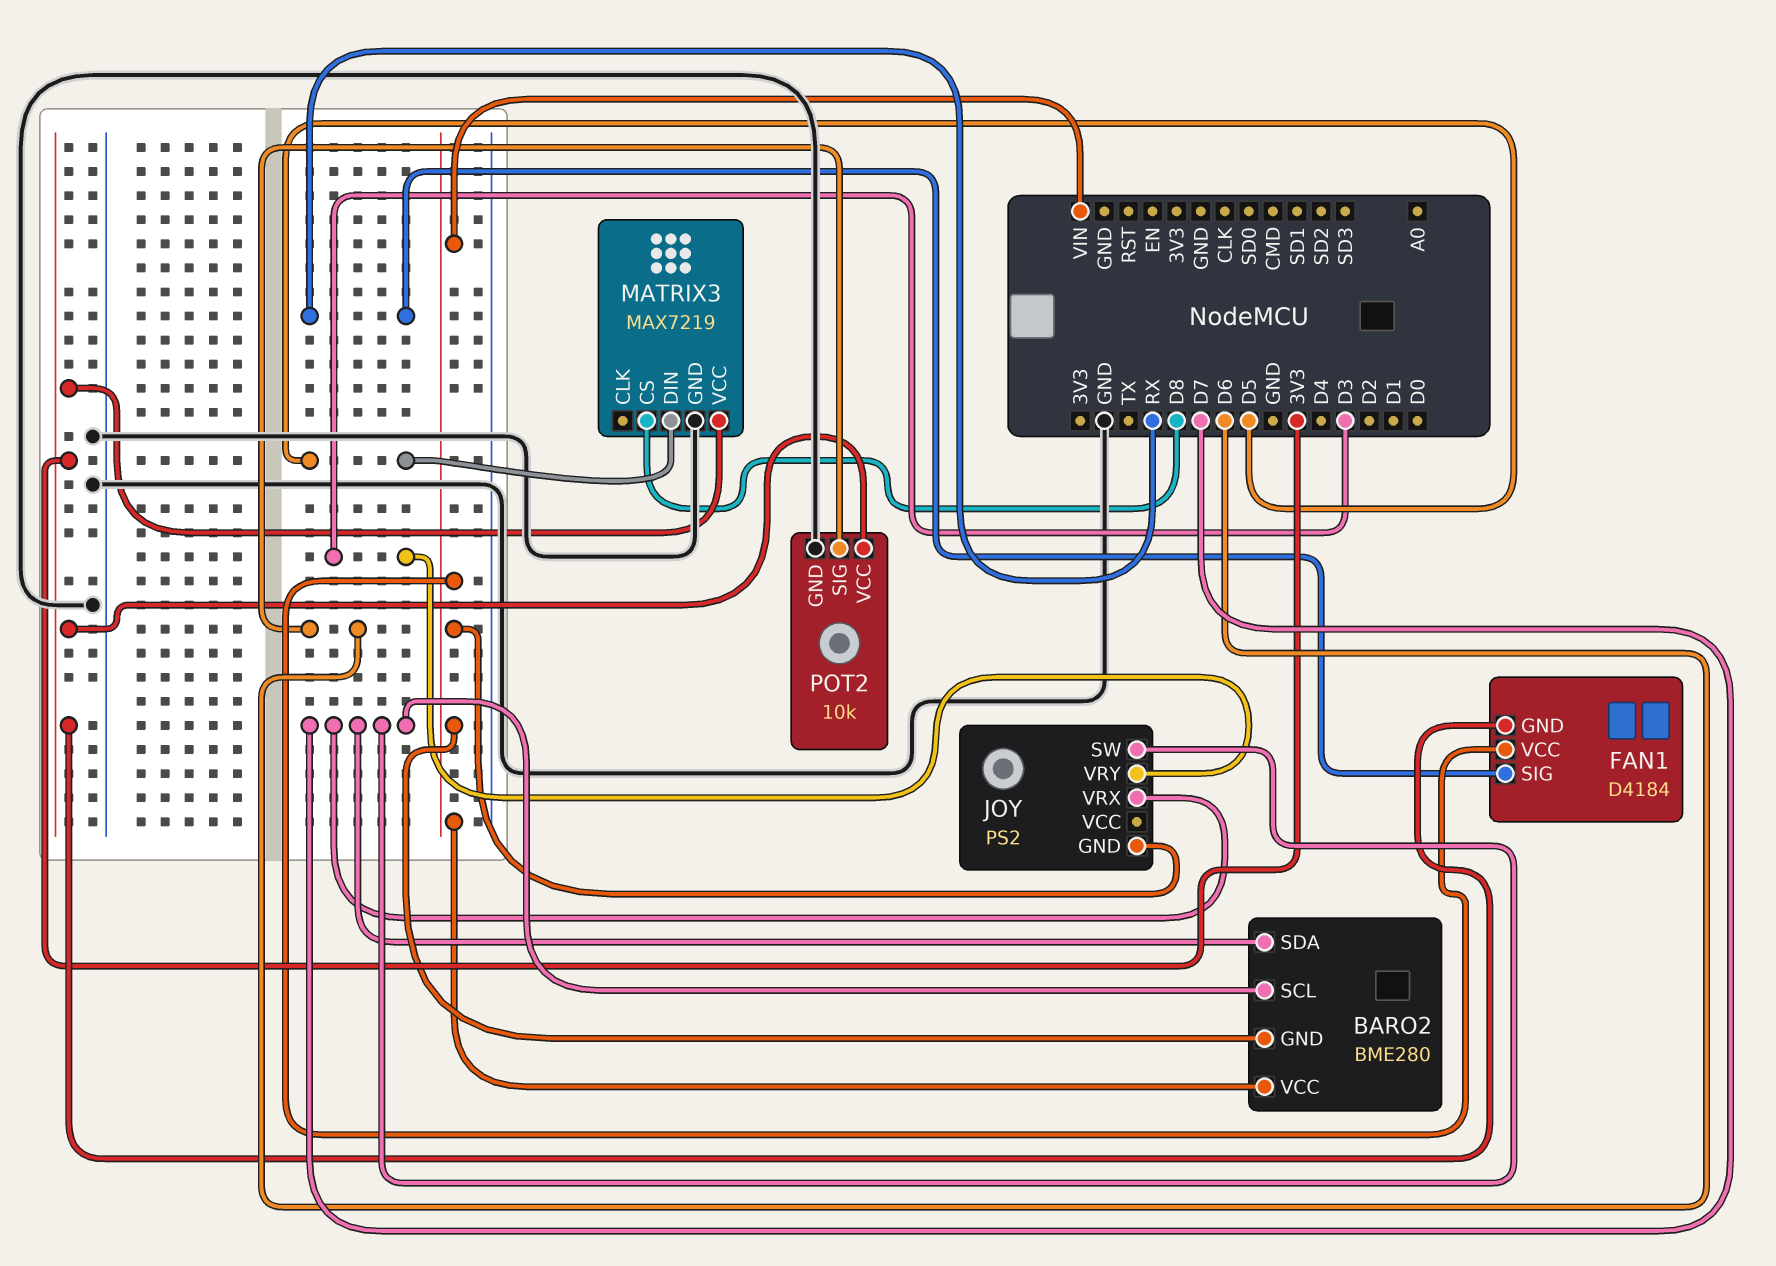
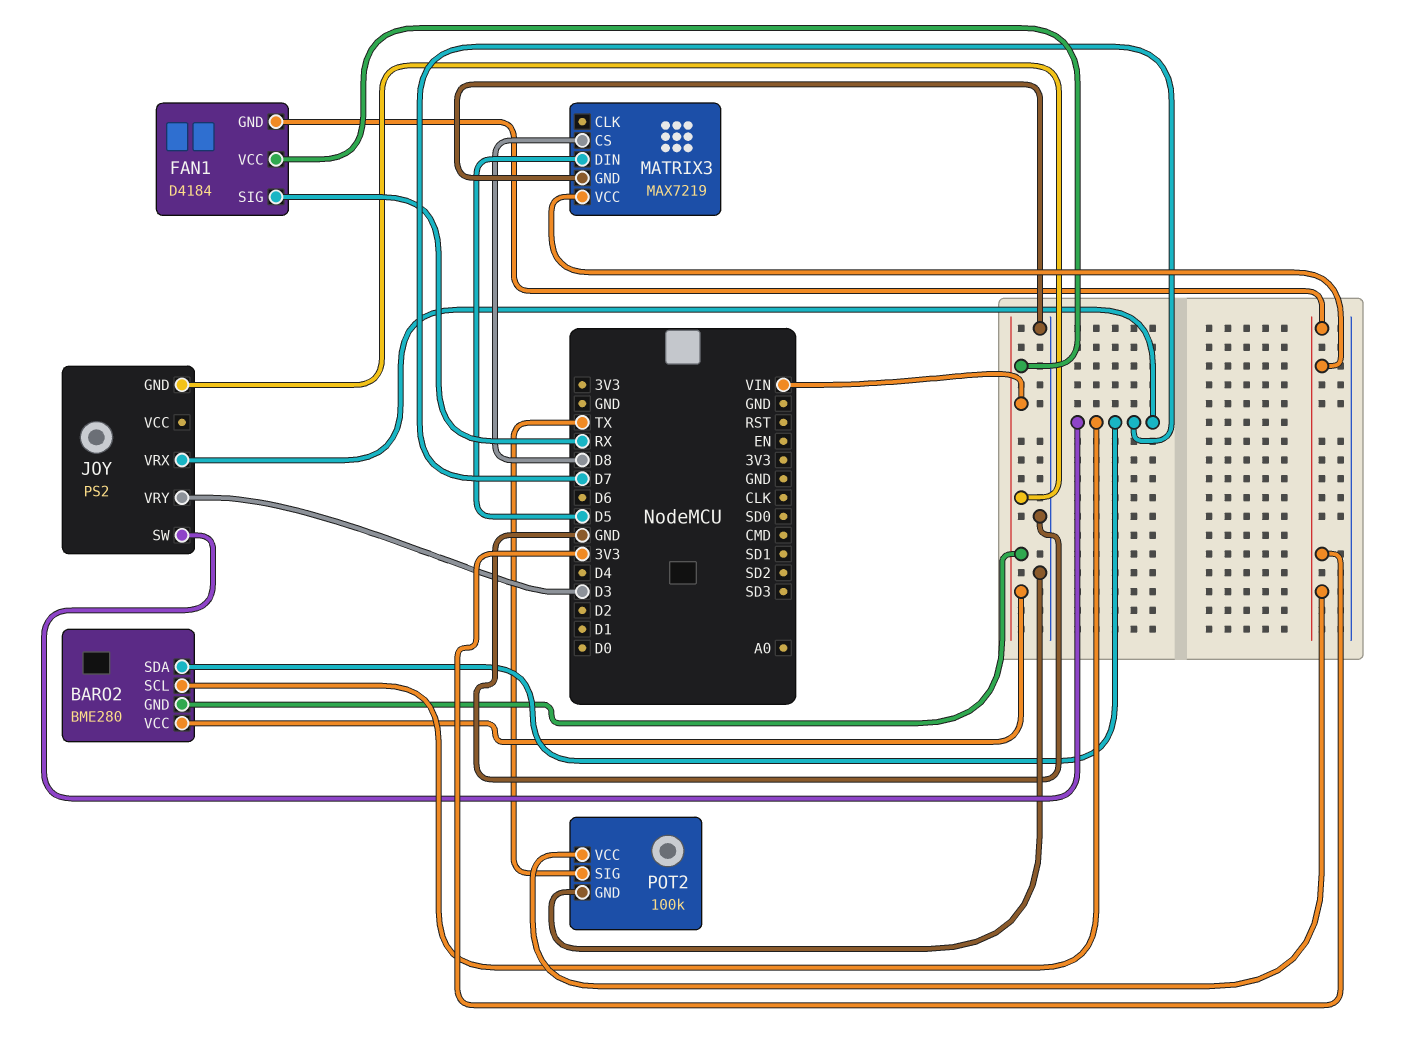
POT2: 10k -> 100k
POT2 pin SIG: D6 -> TX

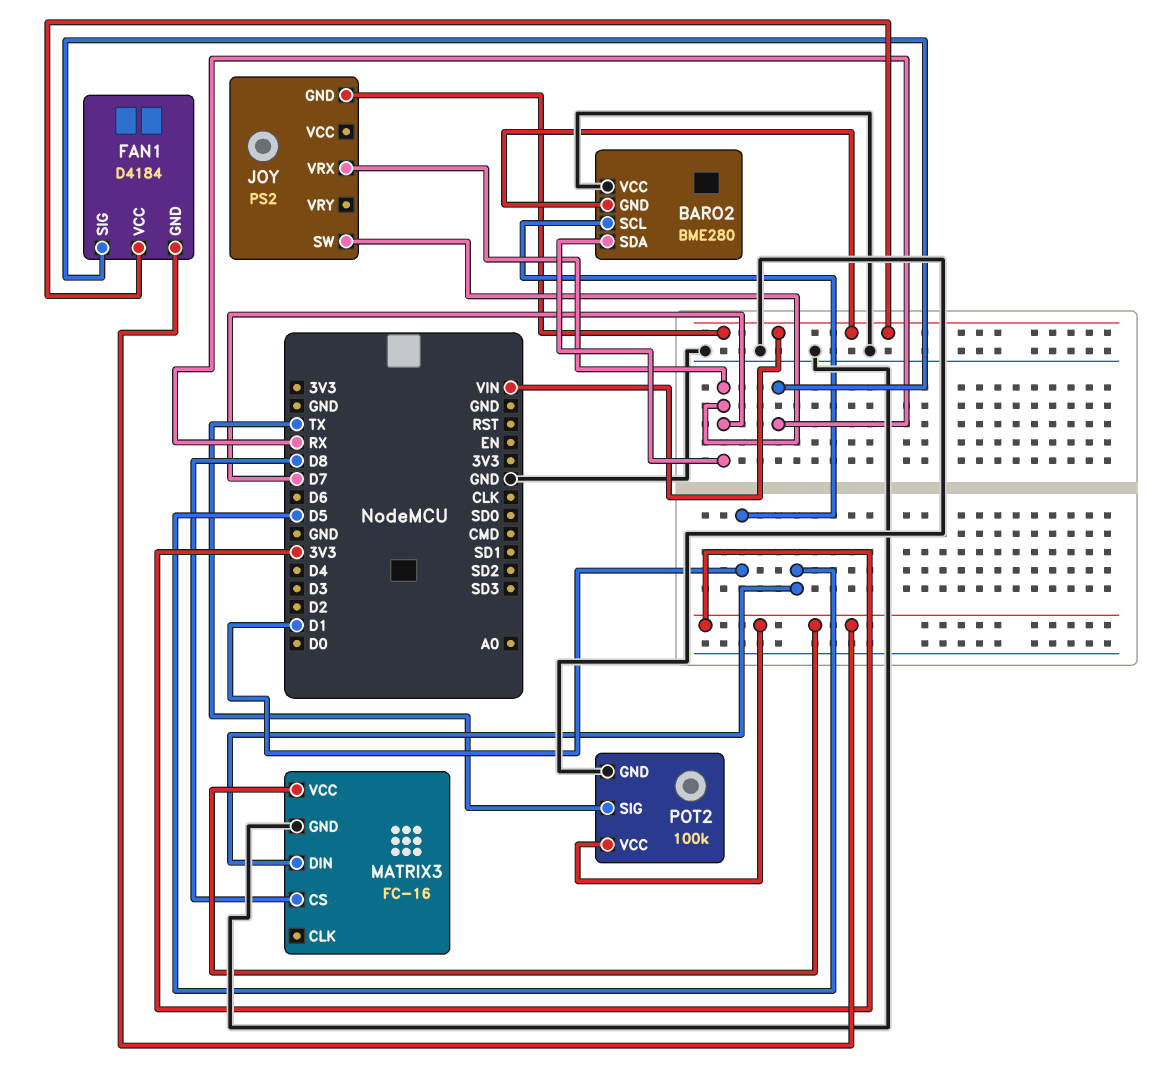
BARO2 pin SCL: D7 -> D1
BARO2 pin VCC: VIN -> GND
JOY pin VRY: D3 -> none
MATRIX3: MAX7219 -> FC-16

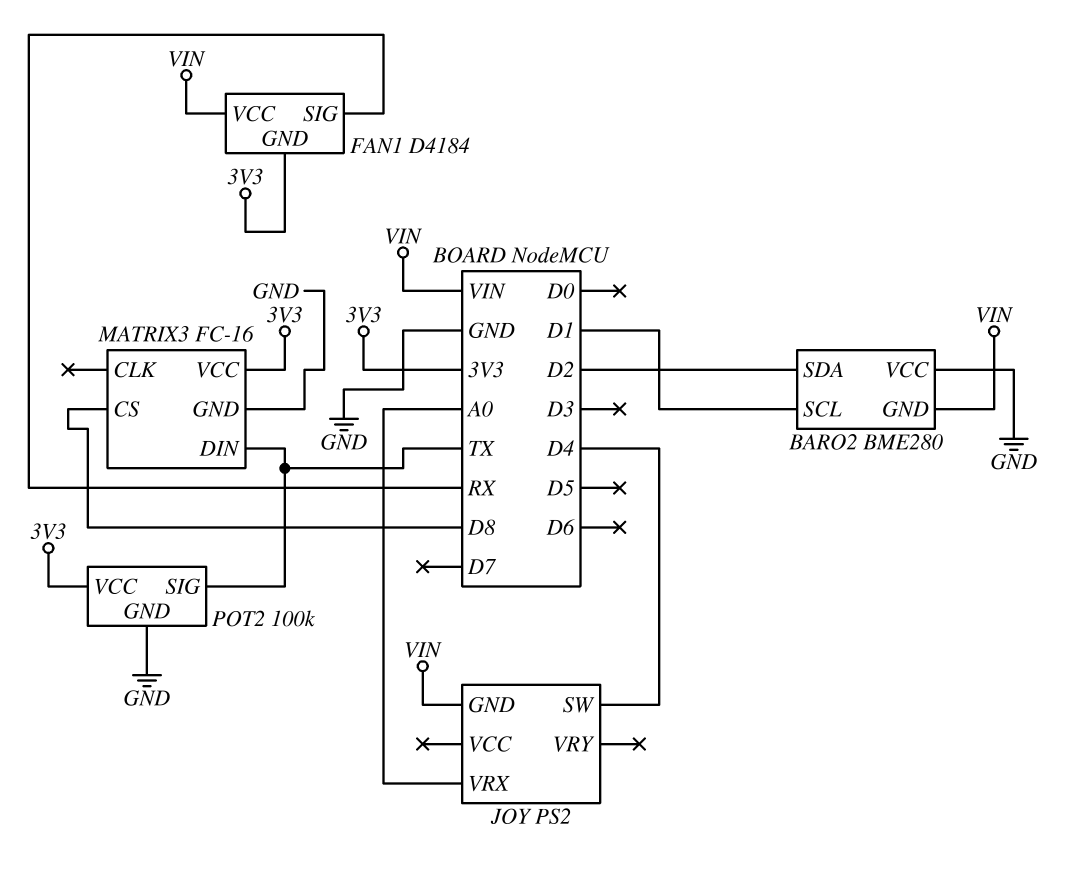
BARO2 pin SDA: D7 -> D2
JOY pin SW: D7 -> D4
JOY pin VRX: D7 -> A0
MATRIX3 pin DIN: D5 -> TX

